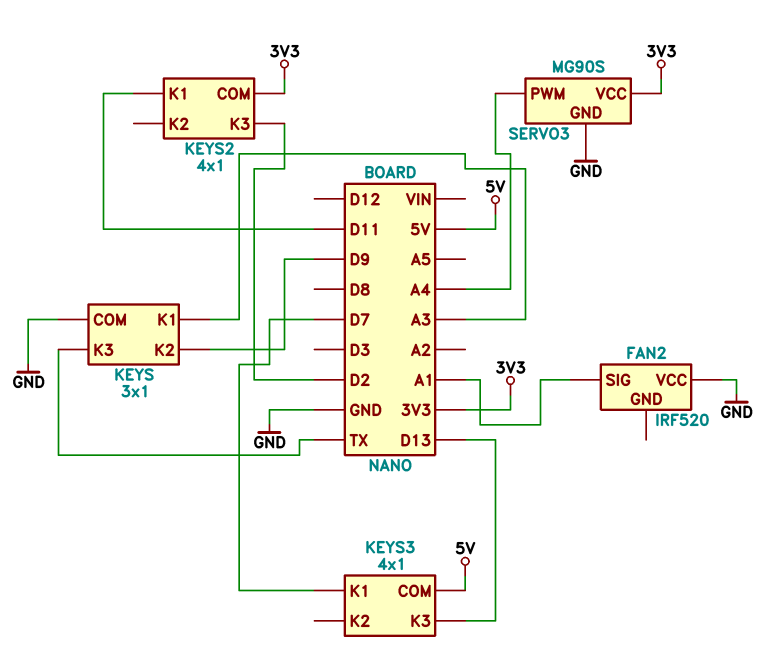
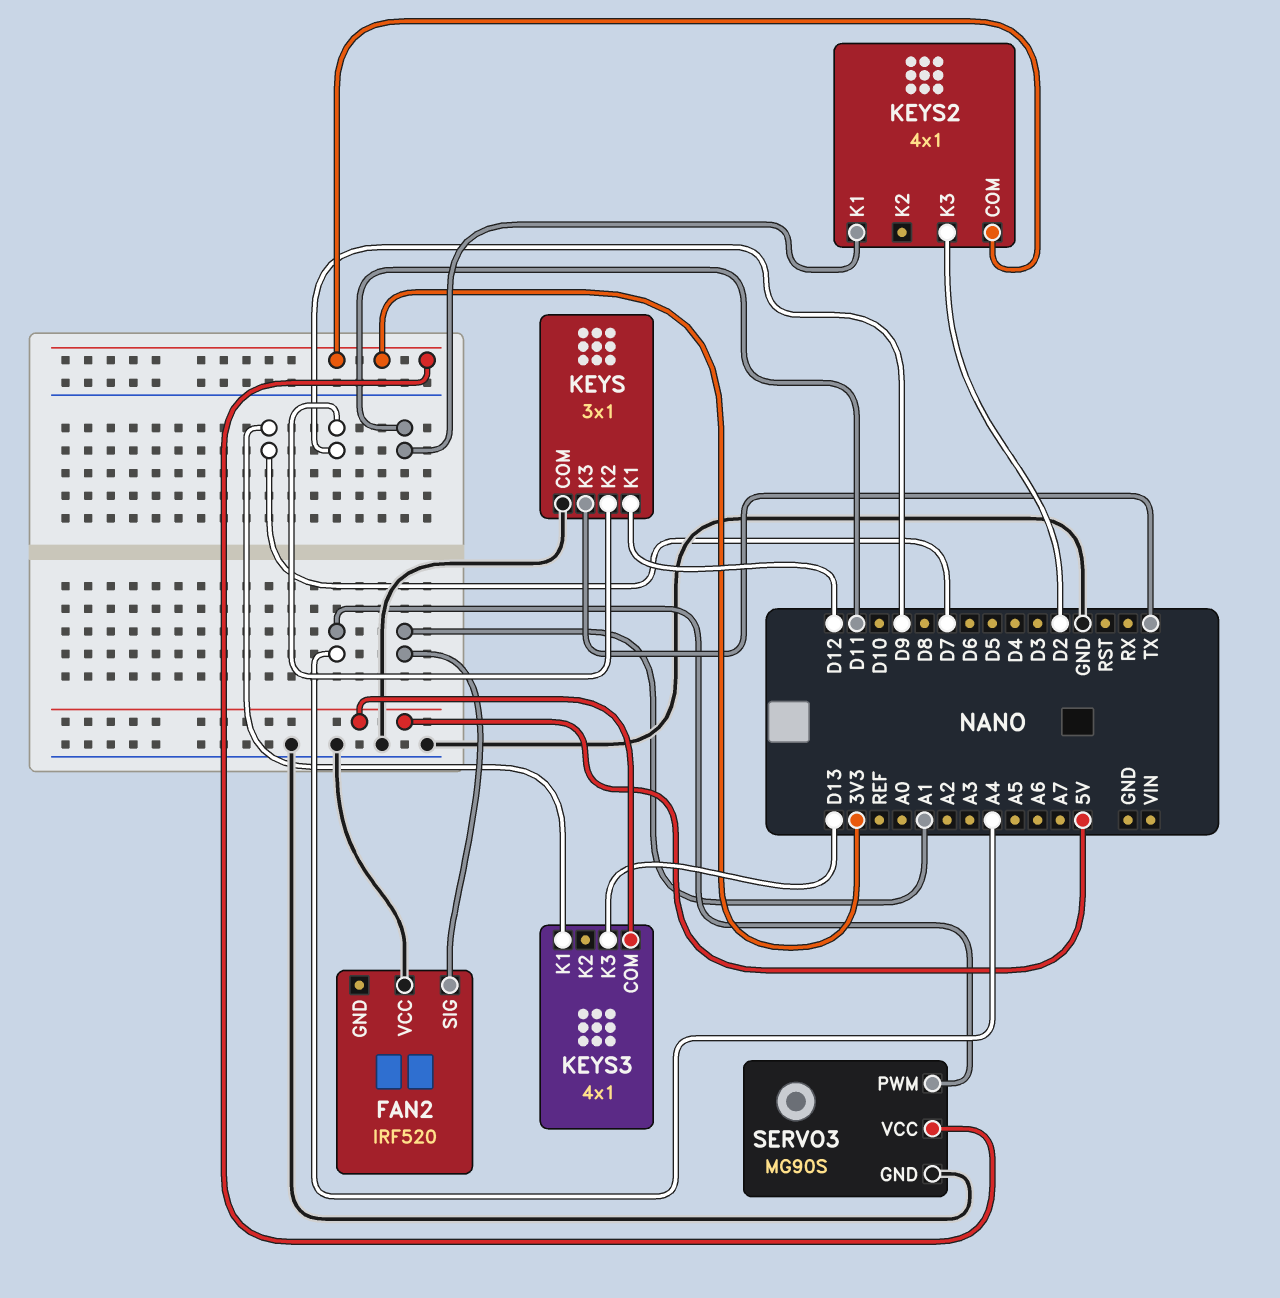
KEYS pin K1: A3 -> D12

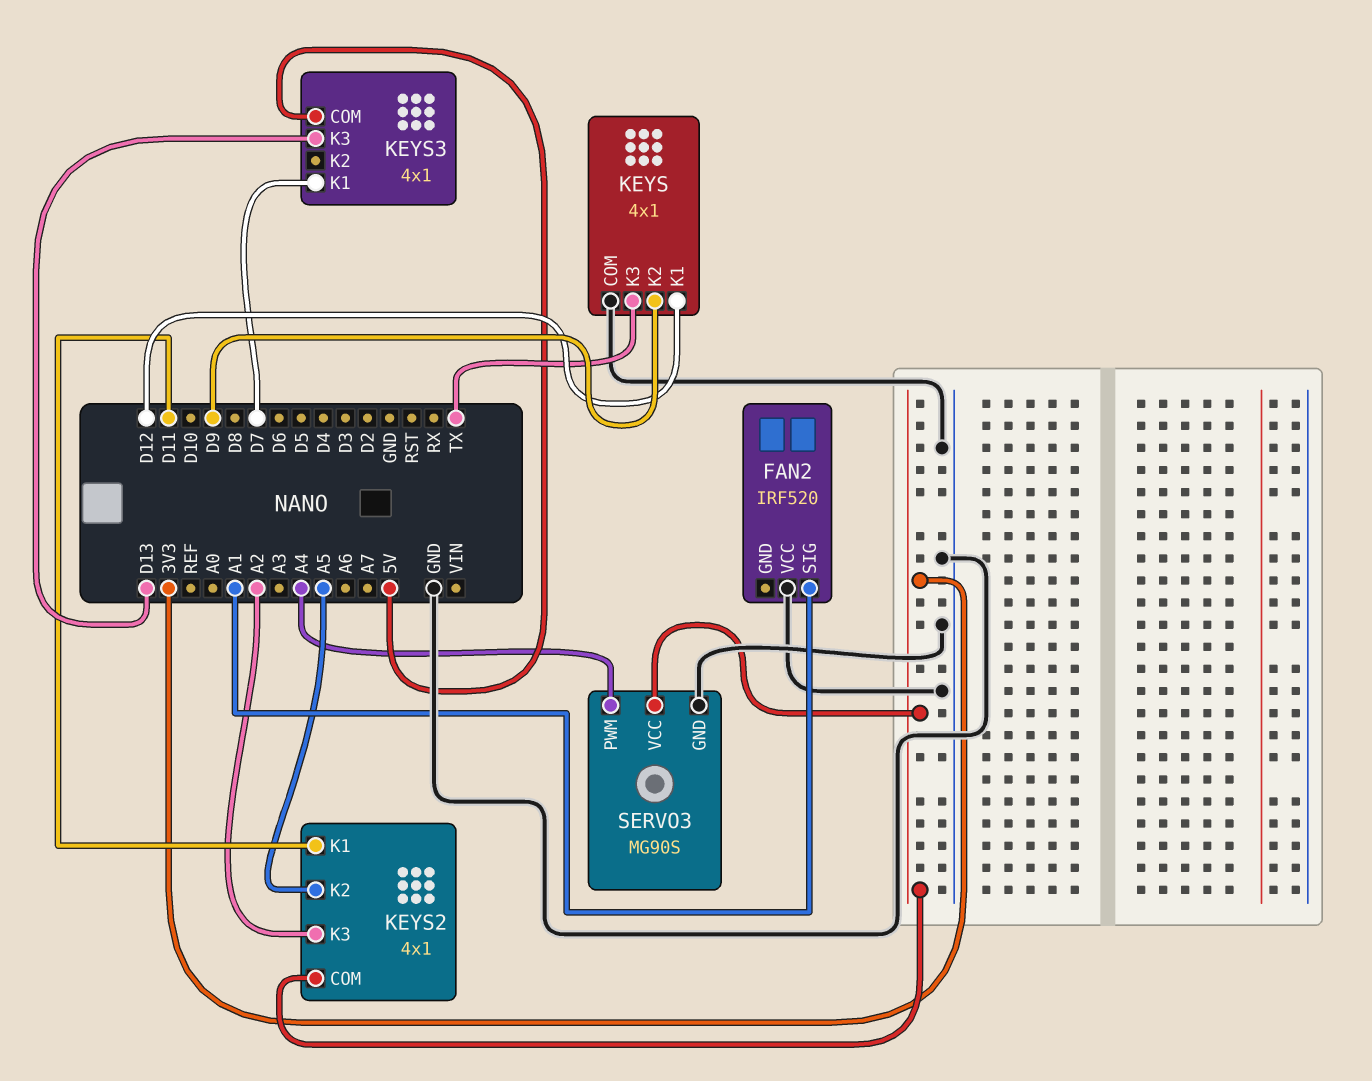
KEYS: 3x1 -> 4x1
KEYS2 pin K2: none -> A5
KEYS2 pin K3: D2 -> A2

